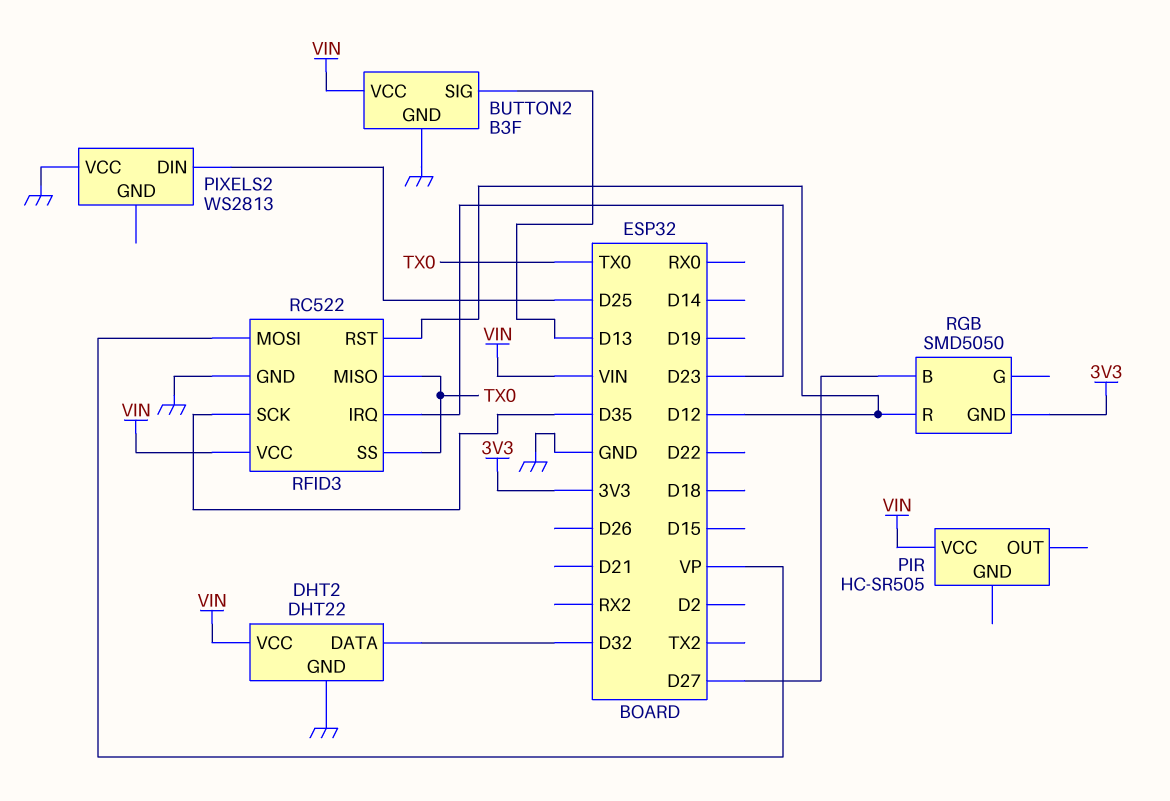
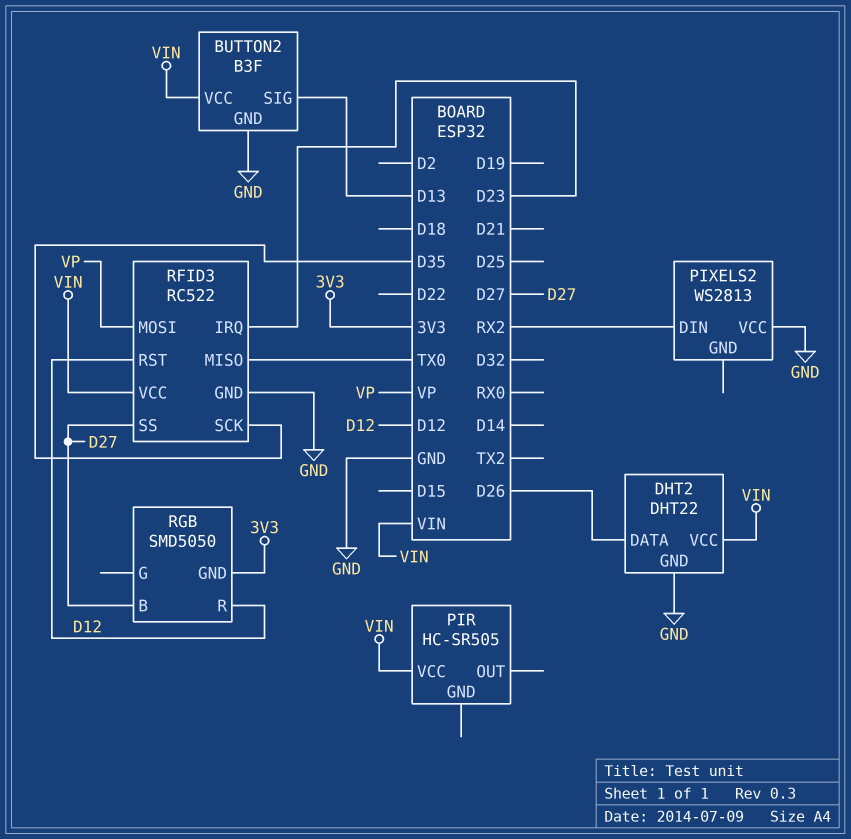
DHT2 pin DATA: D32 -> D26
PIXELS2 pin DIN: D25 -> RX2
RFID3 pin SS: TX0 -> D27

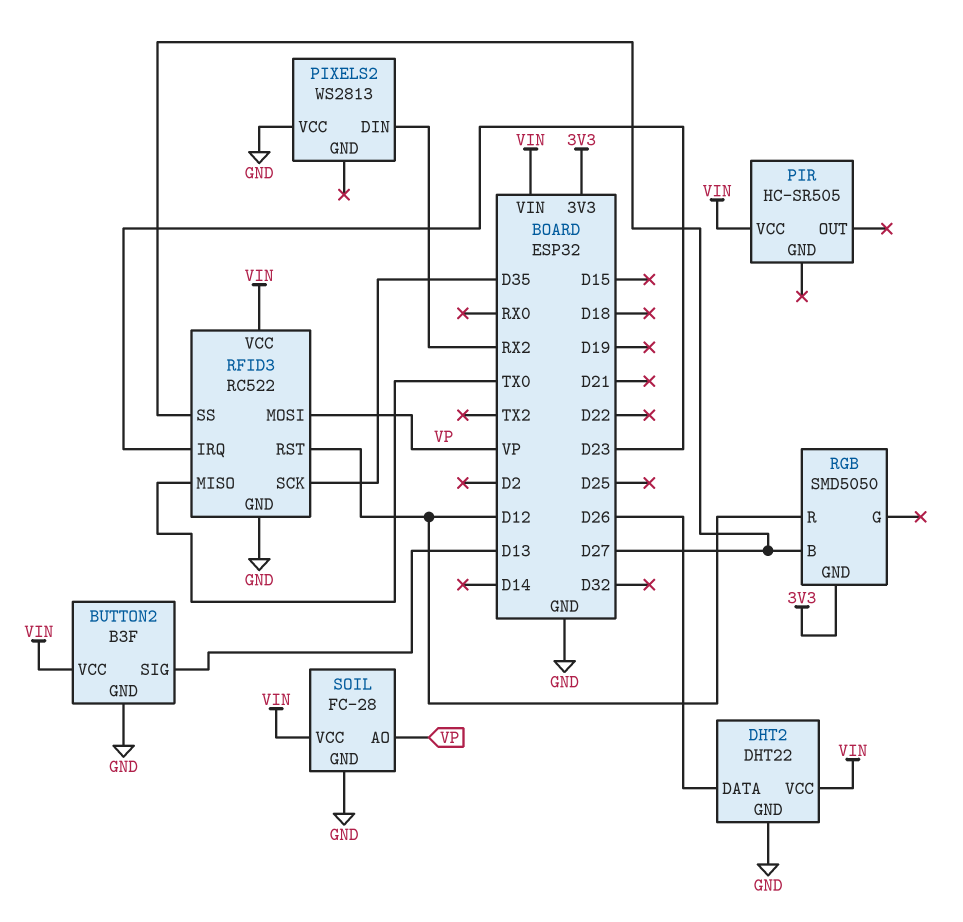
SOIL: none -> FC-28
SOIL pin AO: none -> VP
SOIL pin GND: none -> GND
SOIL pin VCC: none -> VIN

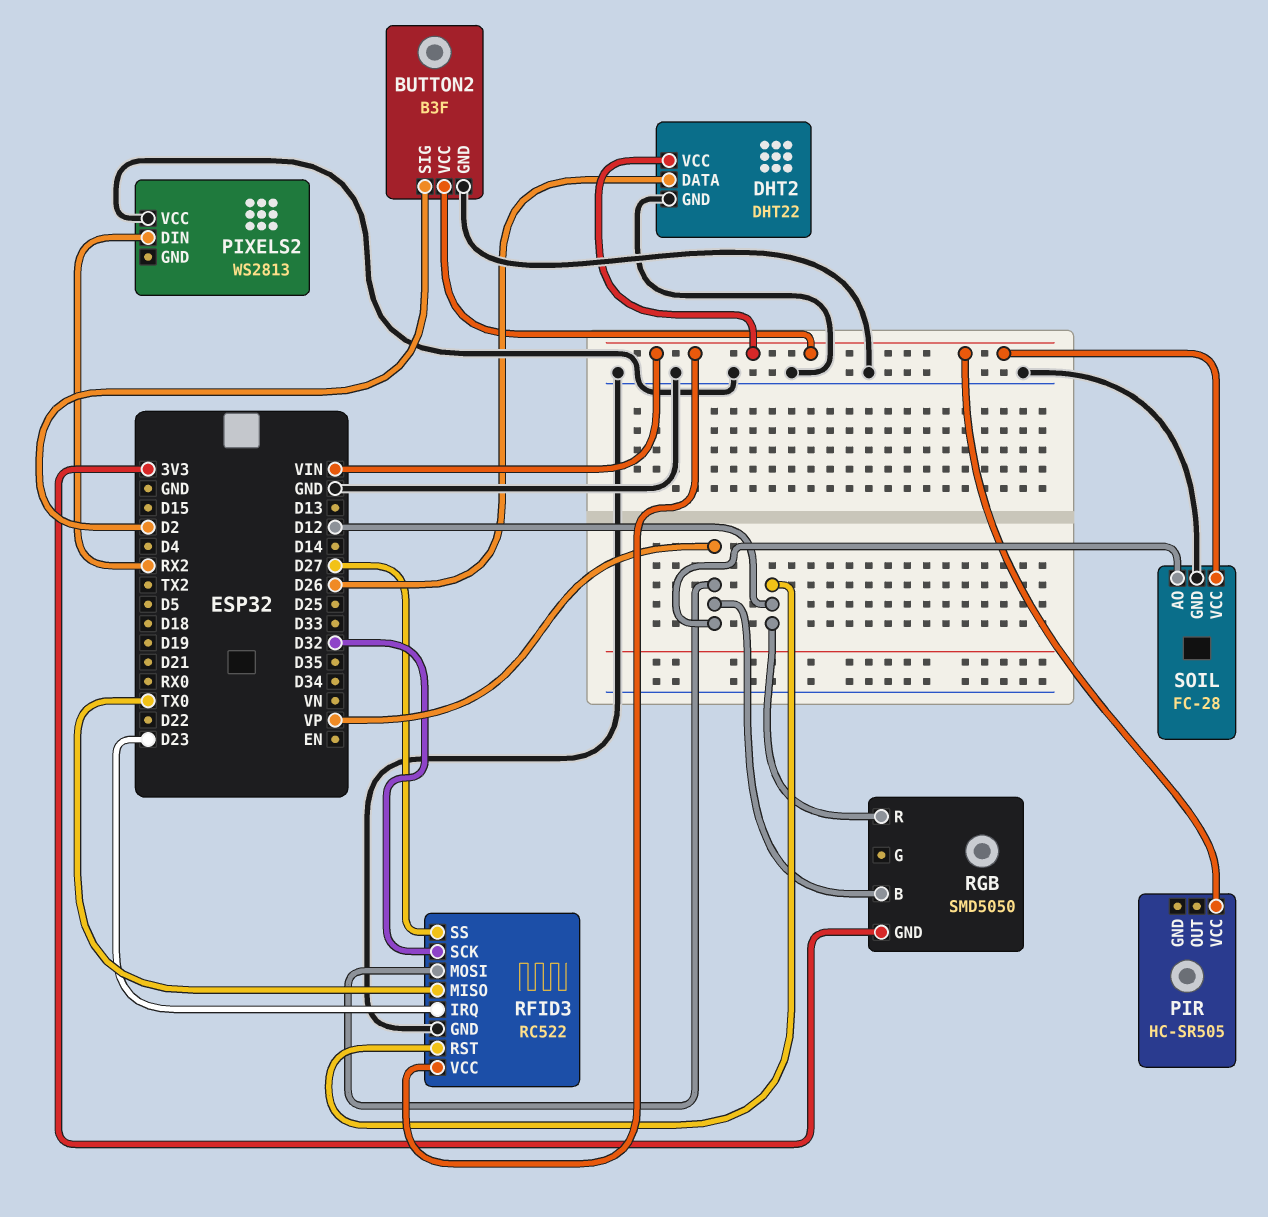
BUTTON2 pin SIG: D13 -> D2
RFID3 pin SCK: D35 -> D32
RGB pin B: D27 -> VP

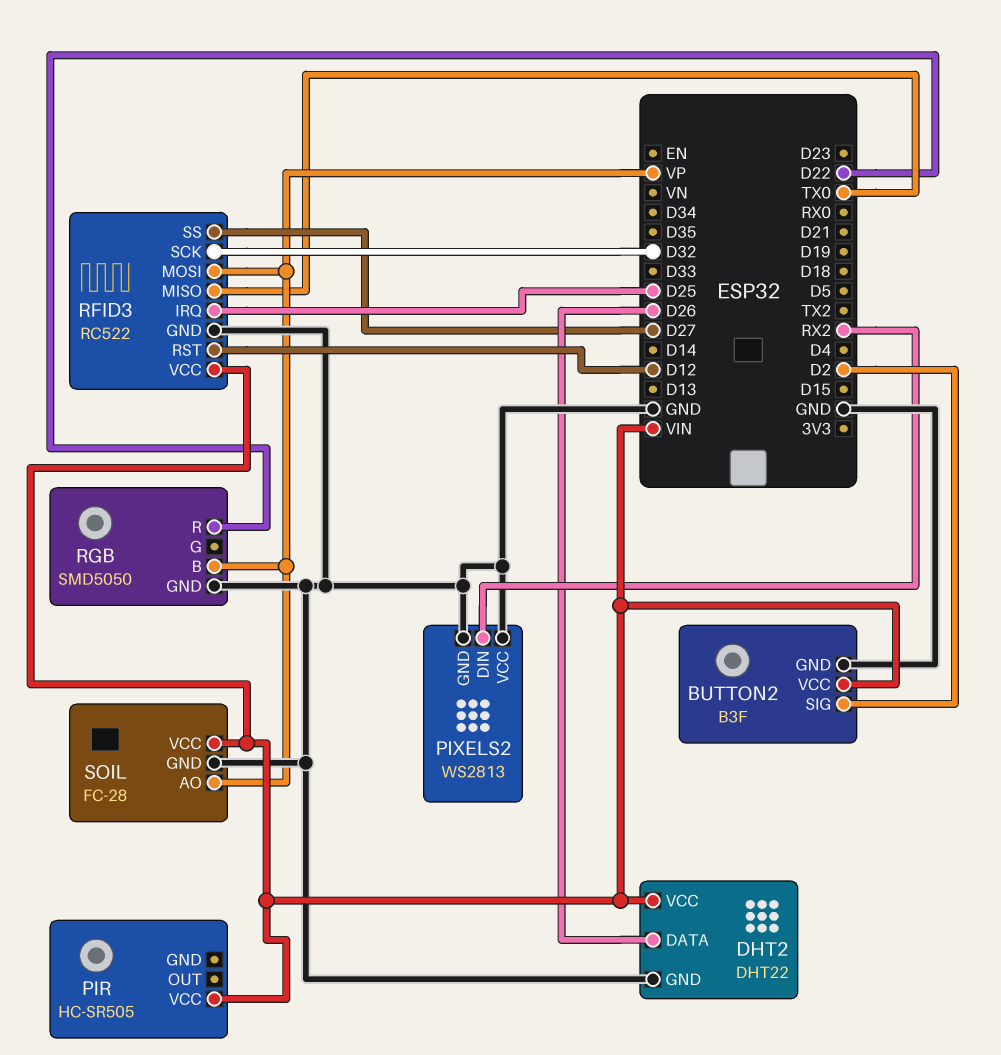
PIXELS2 pin GND: none -> GND
RFID3 pin IRQ: D23 -> D25
RGB pin GND: 3V3 -> GND
RGB pin R: D12 -> D22

